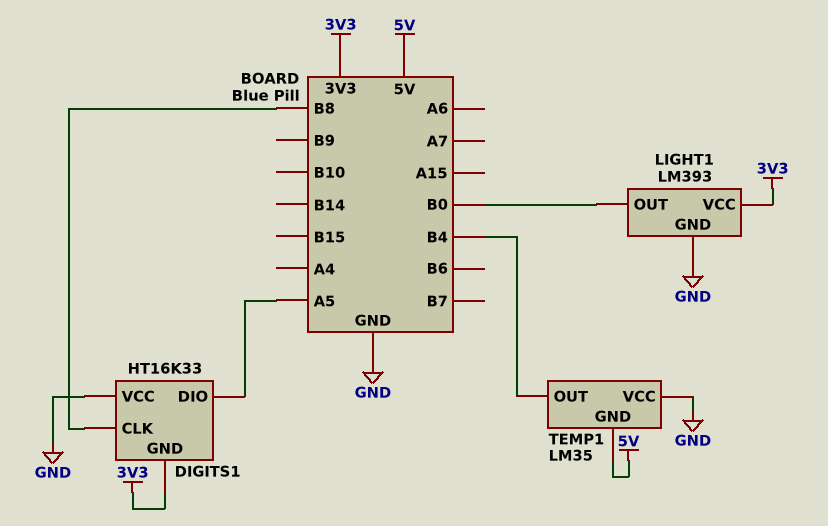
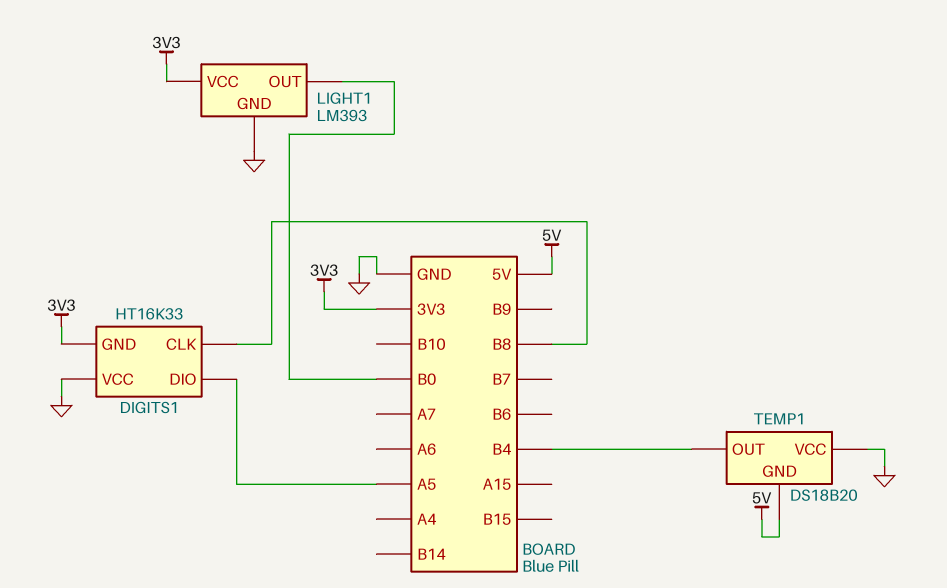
TEMP1: LM35 -> DS18B20

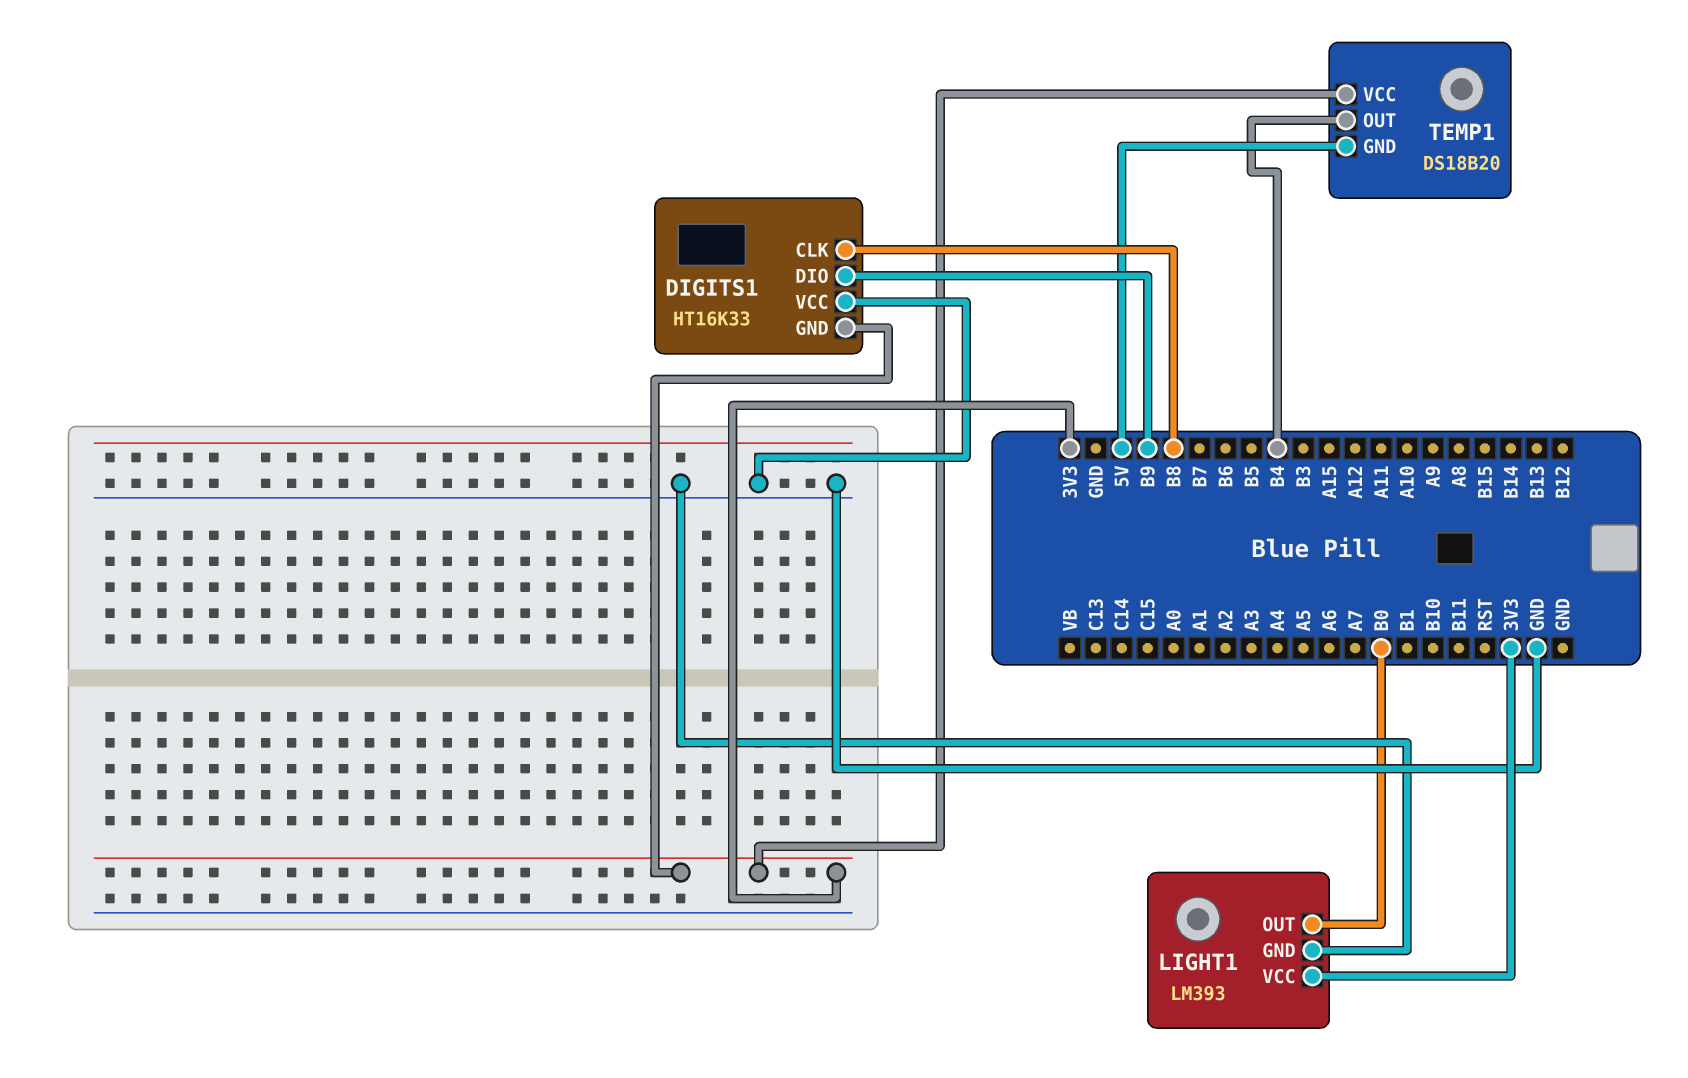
DIGITS1 pin DIO: A5 -> B9
TEMP1 pin VCC: GND -> 3V3

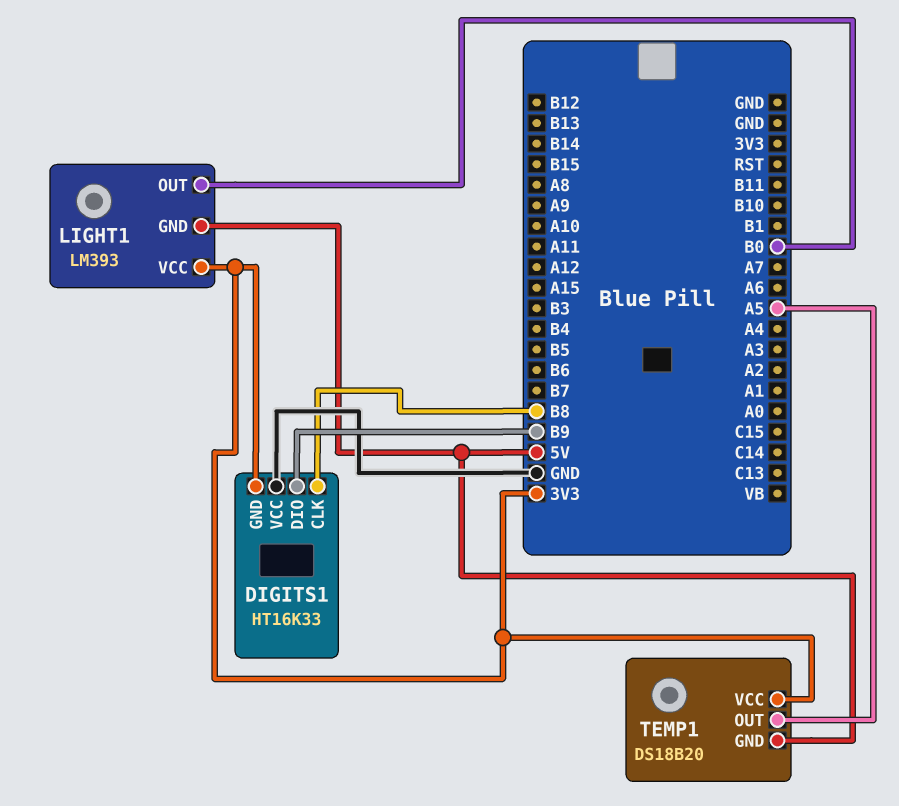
LIGHT1 pin GND: GND -> 5V
TEMP1 pin OUT: B4 -> A5

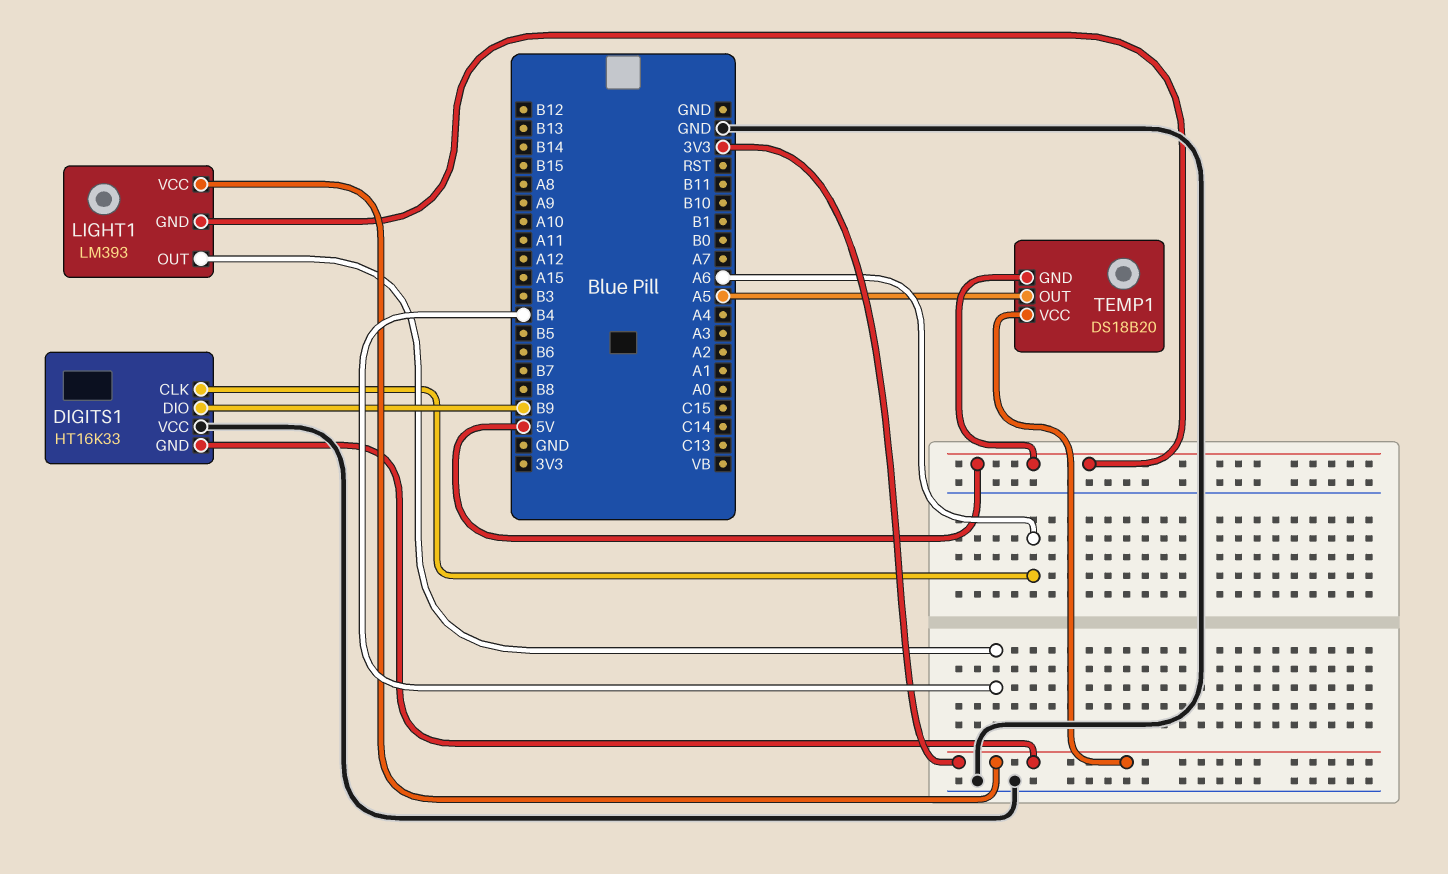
DIGITS1 pin CLK: B8 -> A6
LIGHT1 pin OUT: B0 -> B4

